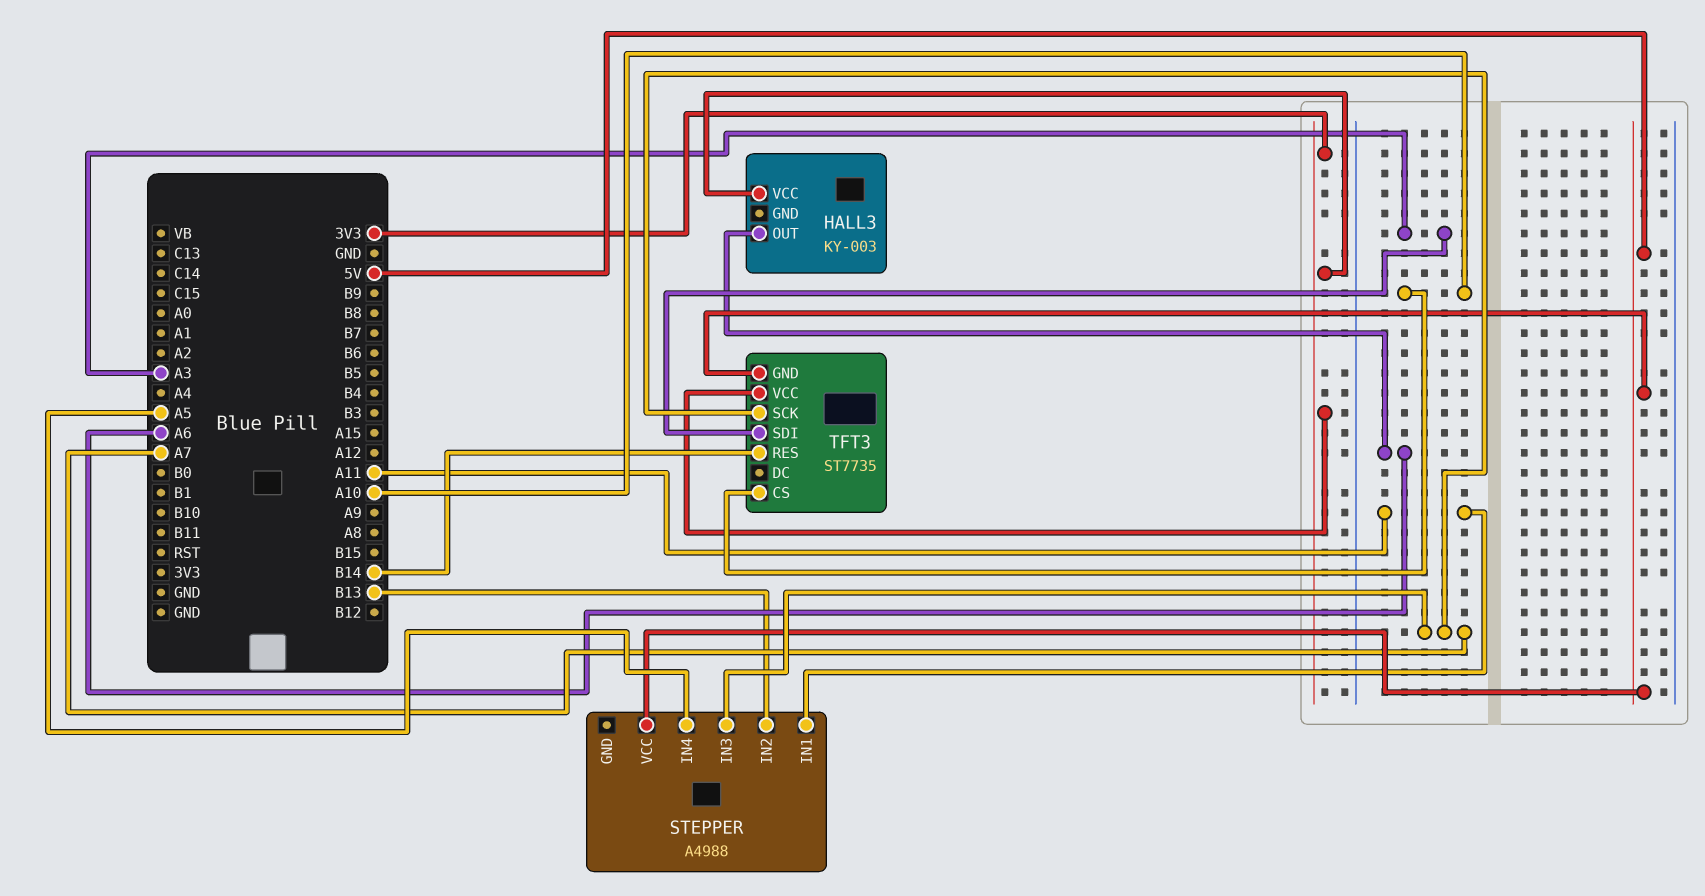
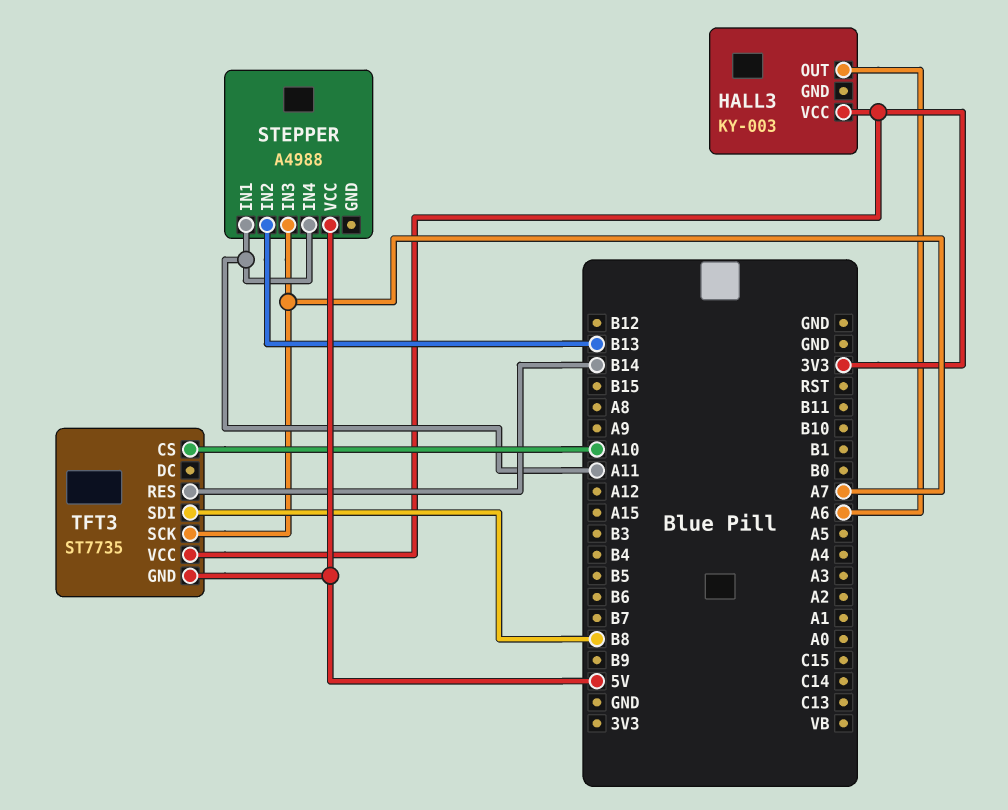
STEPPER pin IN4: A5 -> A11
TFT3 pin SDI: A3 -> B8

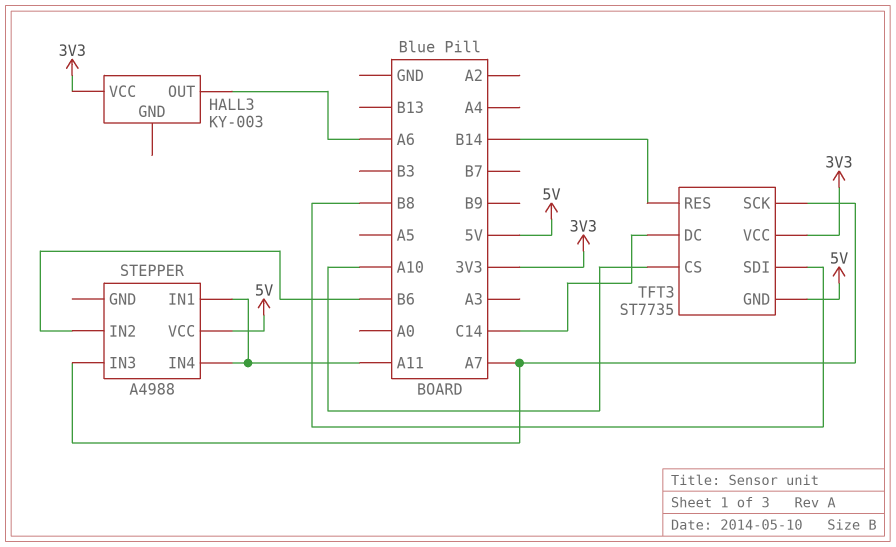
STEPPER pin IN2: B13 -> B6
TFT3 pin DC: none -> C14

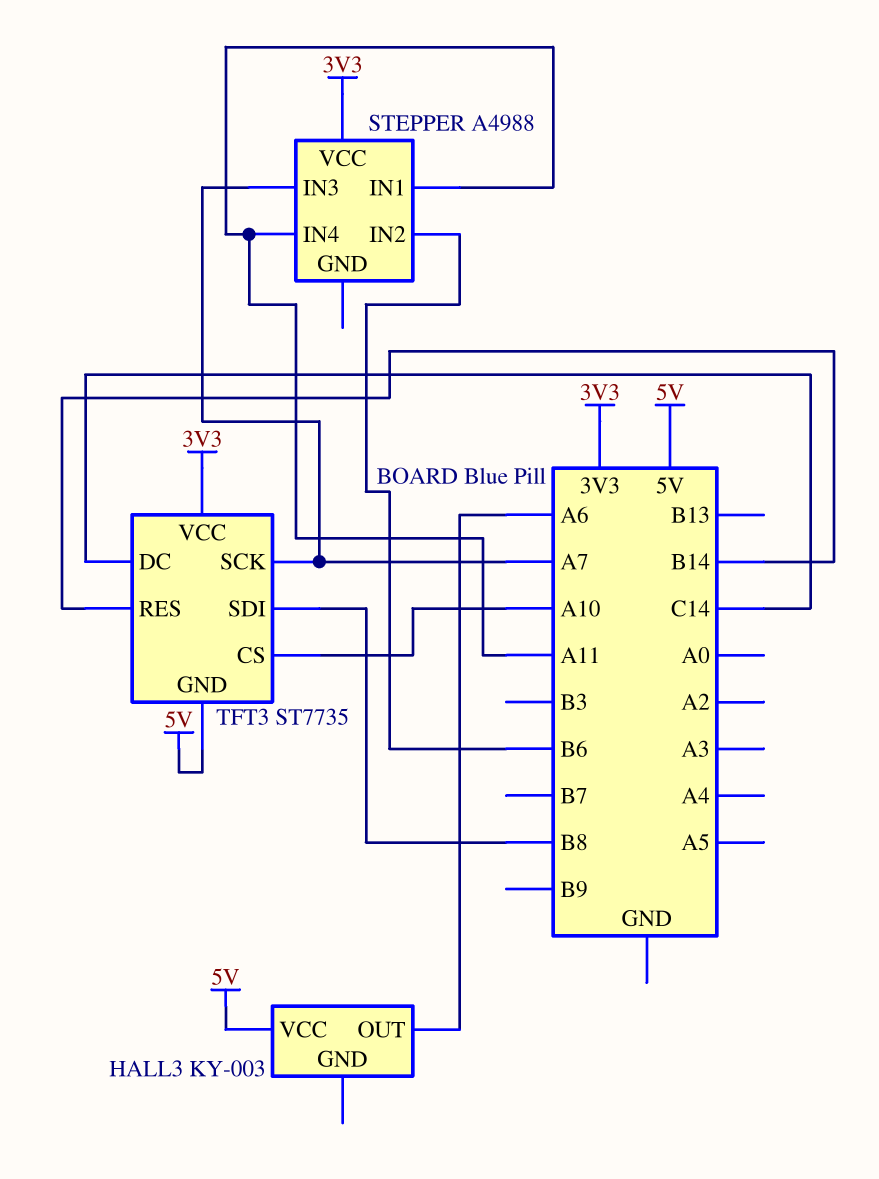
HALL3 pin VCC: 3V3 -> 5V
STEPPER pin VCC: 5V -> 3V3

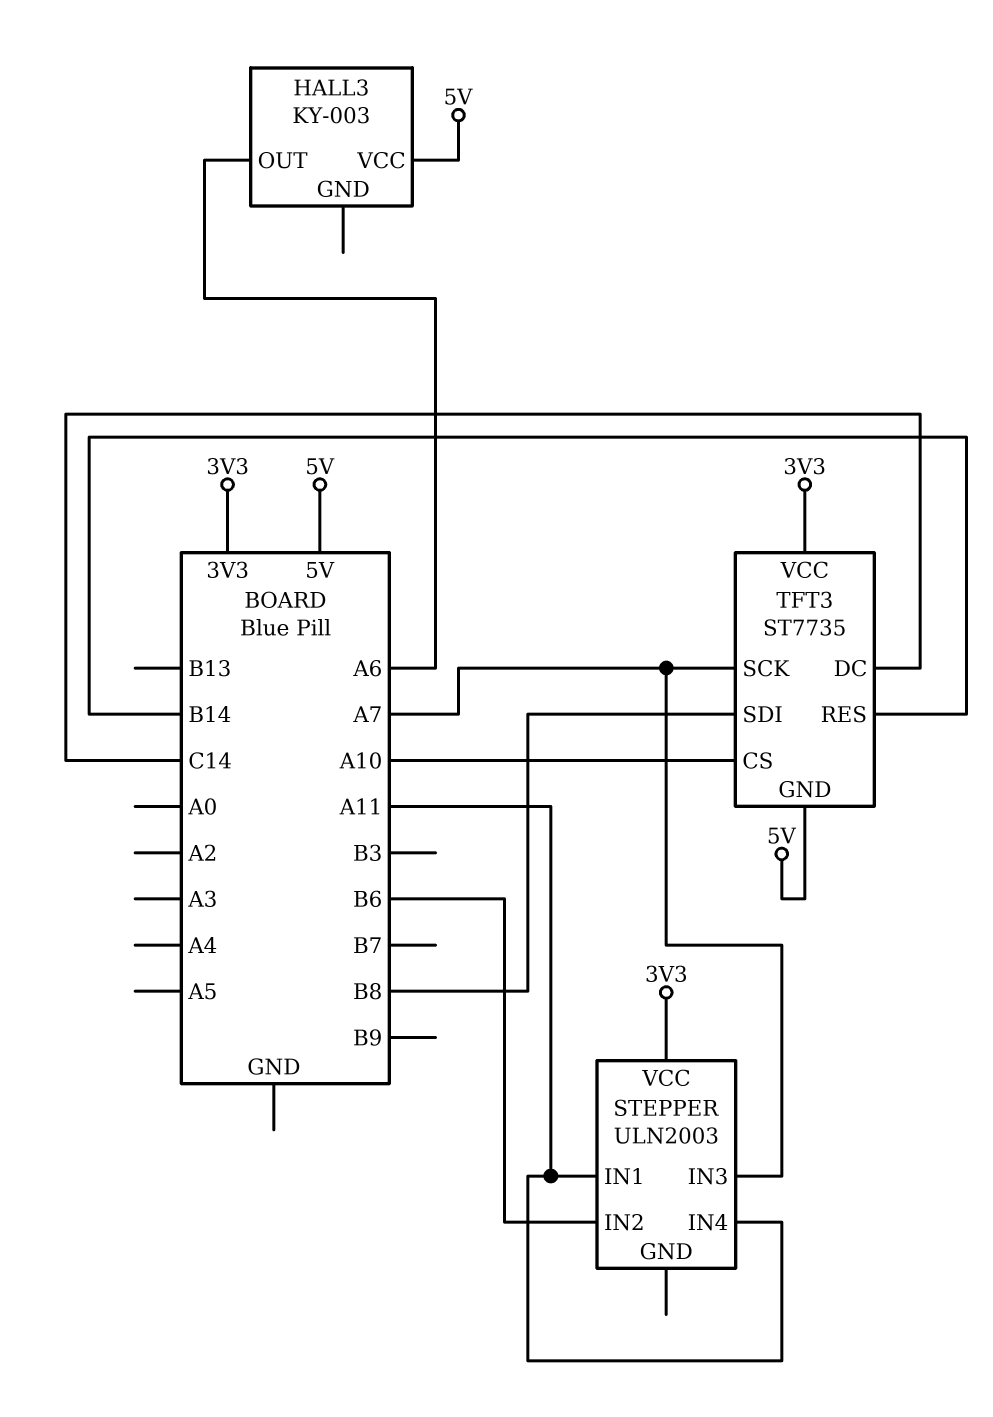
STEPPER: A4988 -> ULN2003

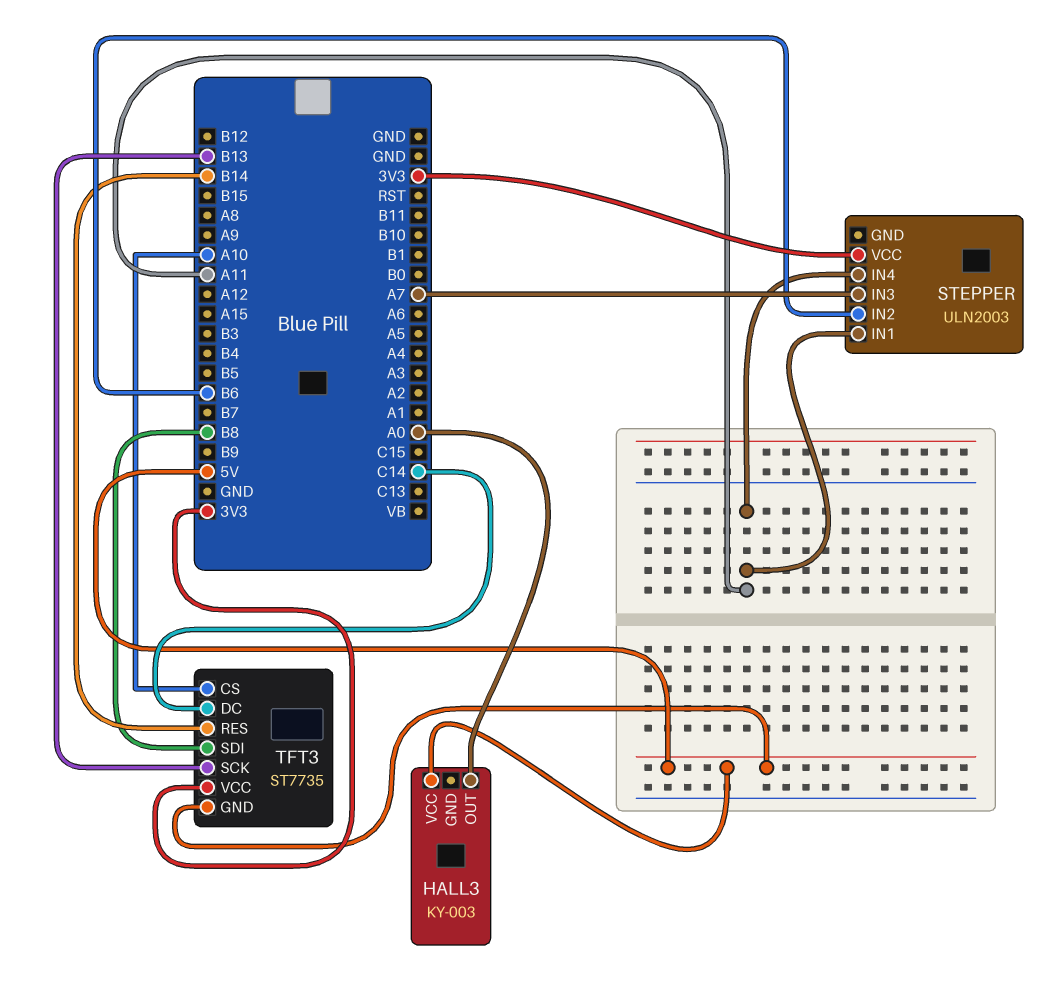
HALL3 pin OUT: A6 -> A0
TFT3 pin SCK: A7 -> B13

